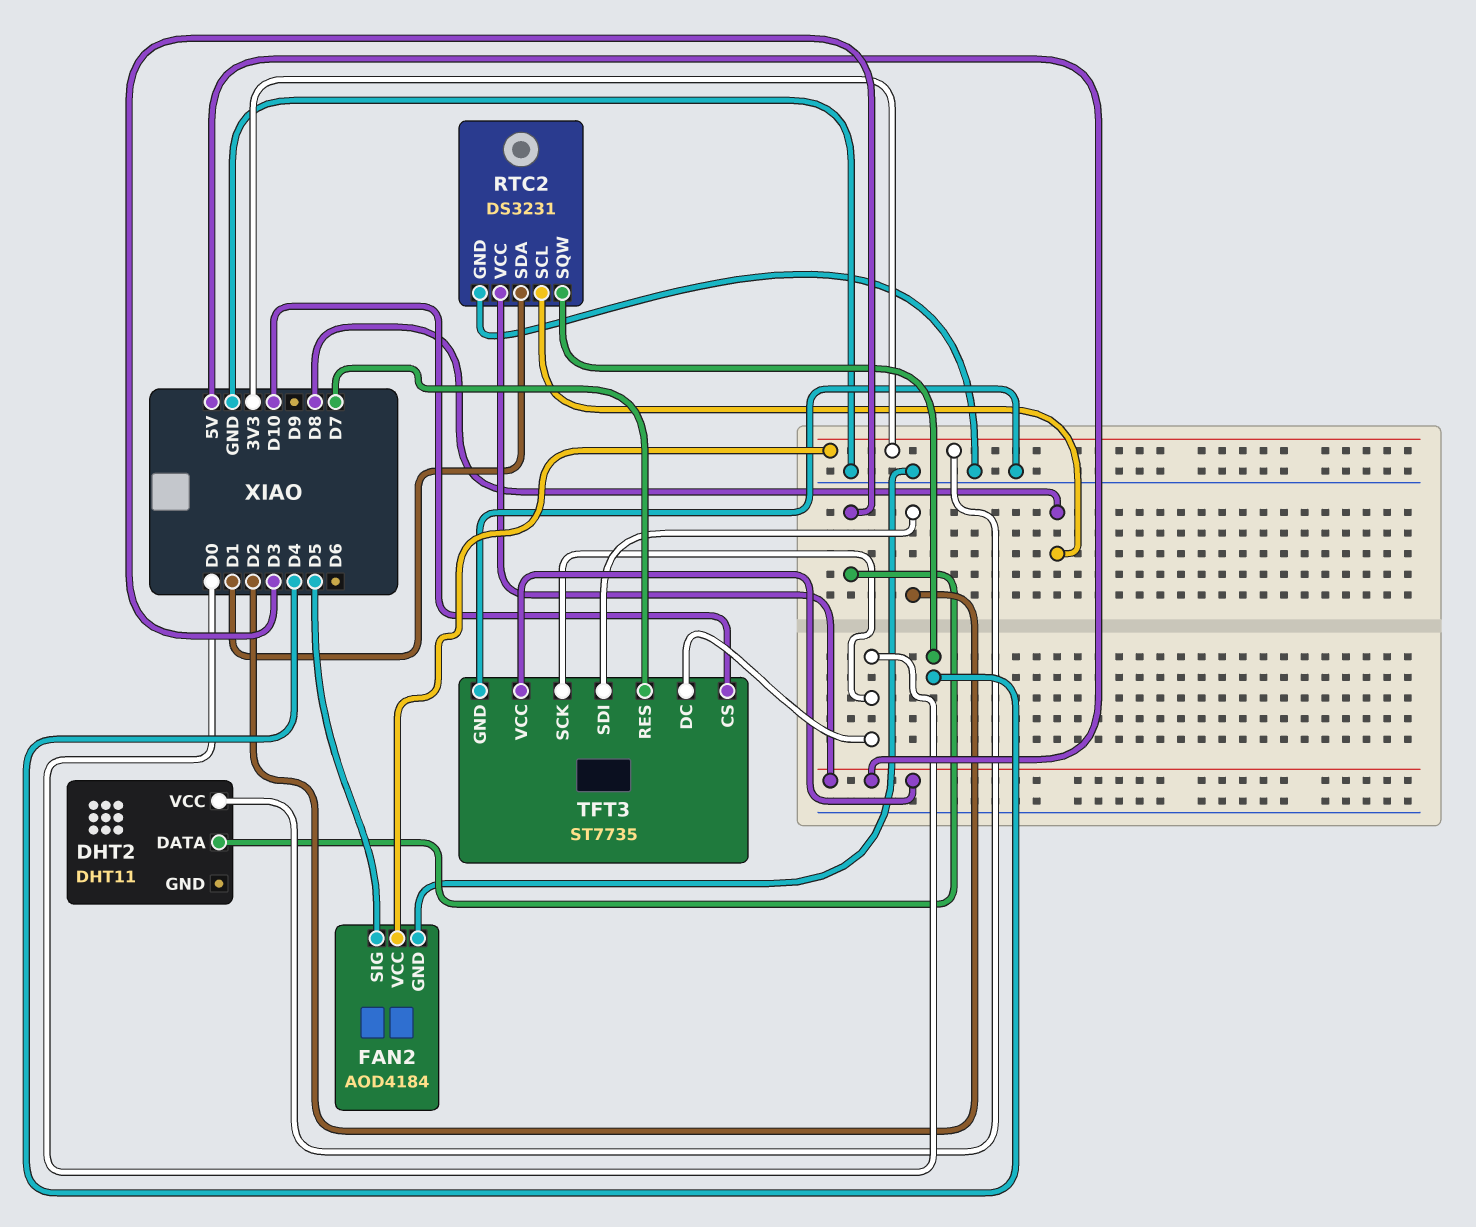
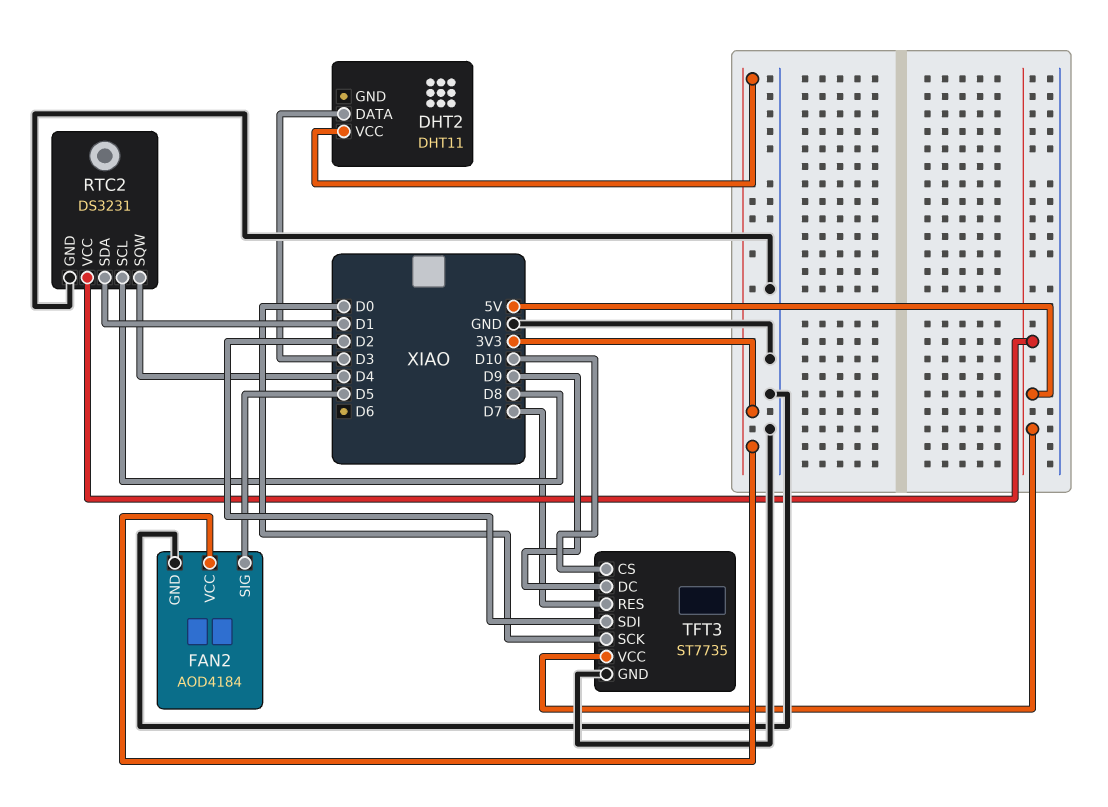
TFT3 pin DC: D0 -> D9

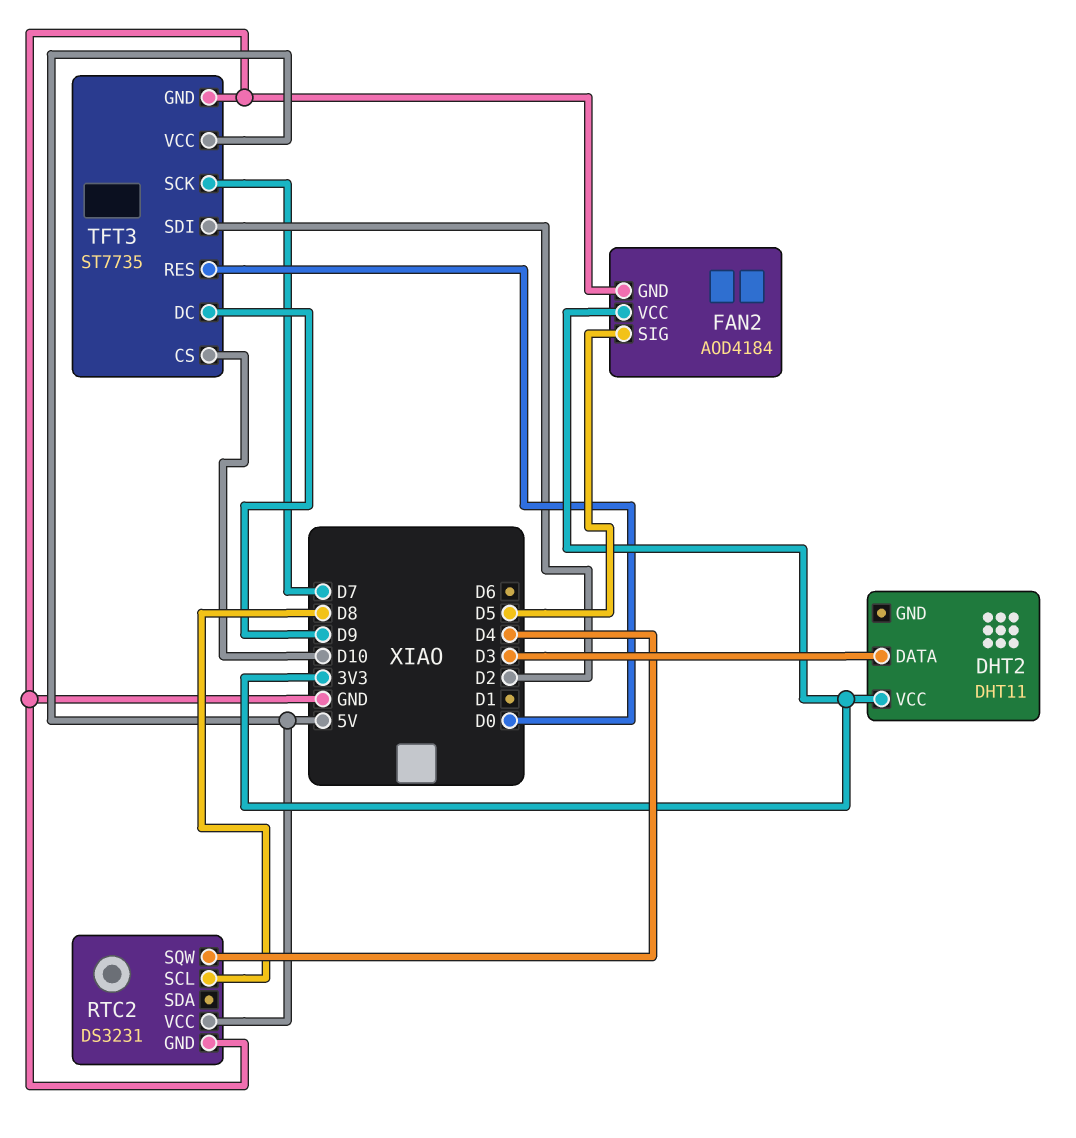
RTC2 pin SDA: D1 -> none
TFT3 pin RES: D7 -> D0
TFT3 pin SCK: D0 -> D7

